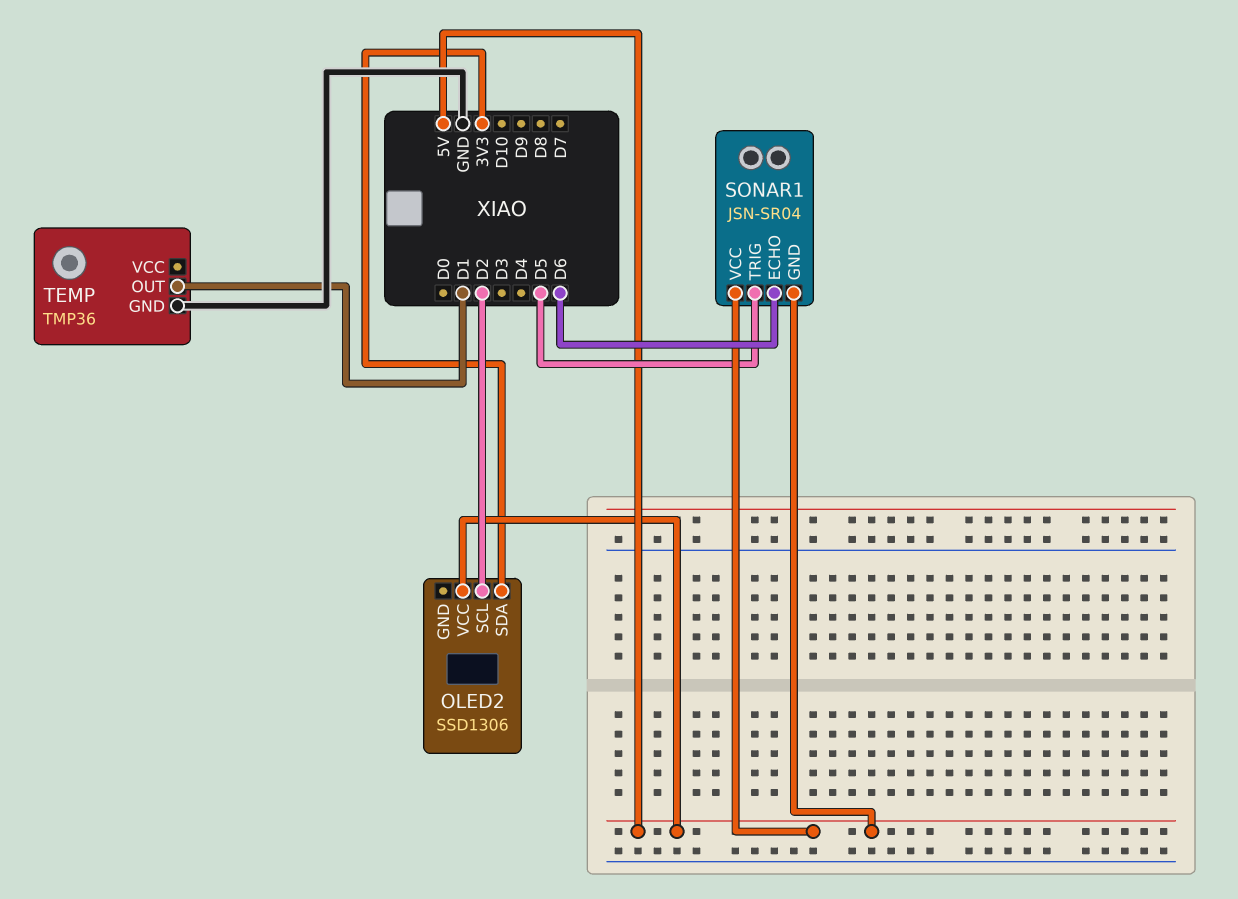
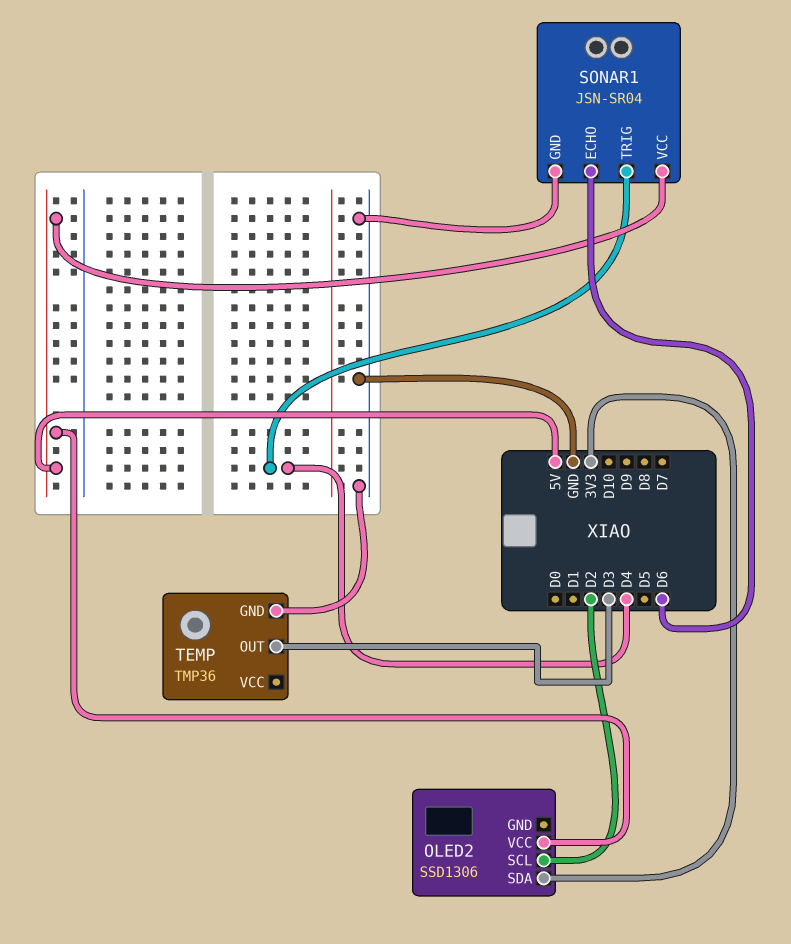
SONAR1 pin GND: 5V -> GND
SONAR1 pin TRIG: D5 -> D4
TEMP pin OUT: D1 -> D3

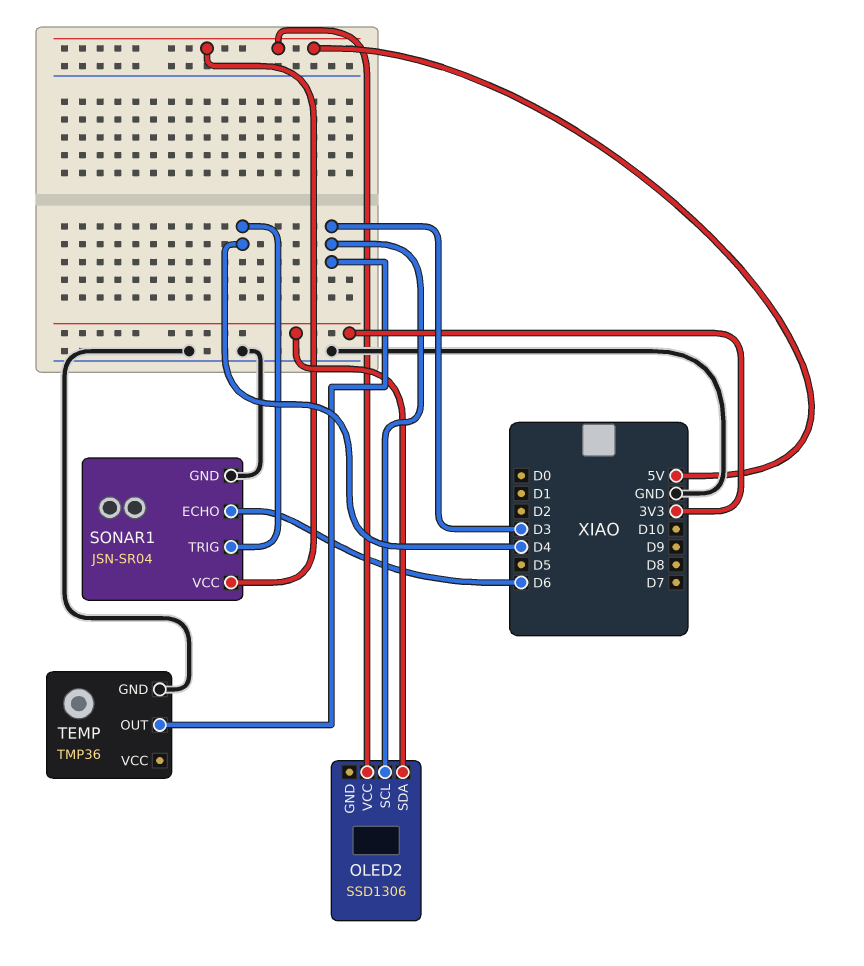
OLED2 pin SCL: D2 -> D3

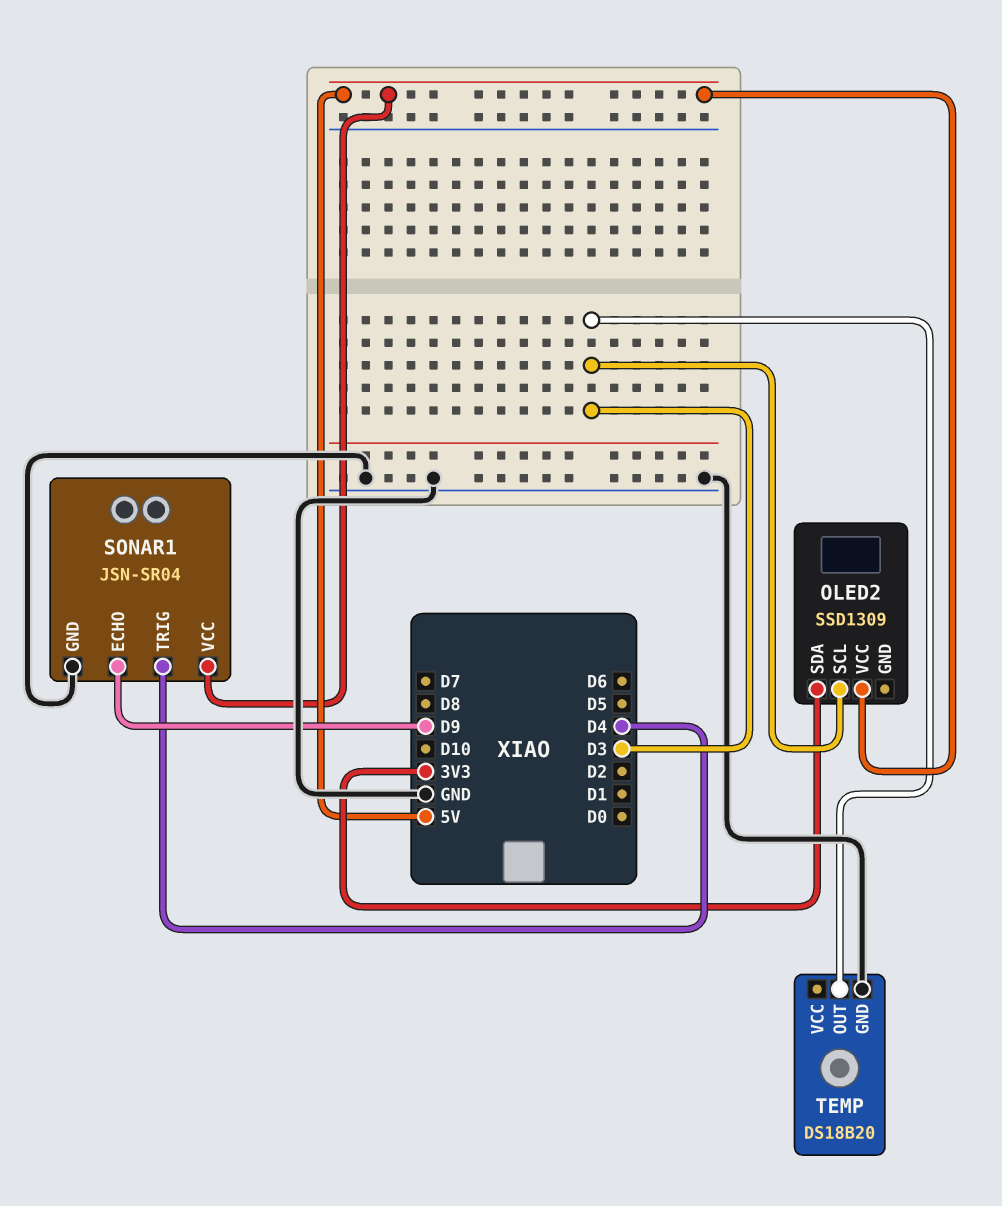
OLED2: SSD1306 -> SSD1309
SONAR1 pin ECHO: D6 -> D9
TEMP: TMP36 -> DS18B20

